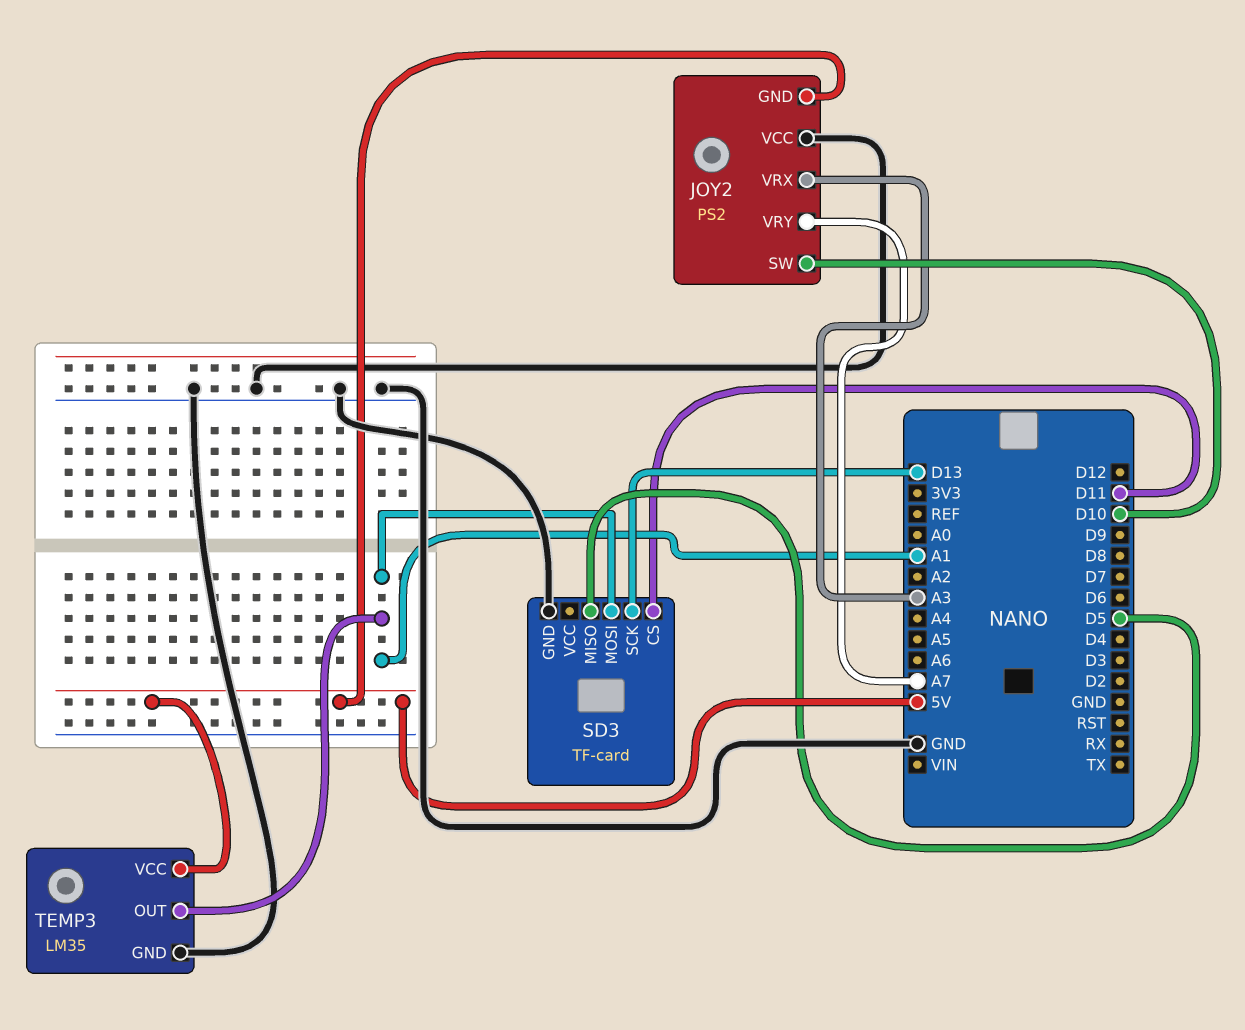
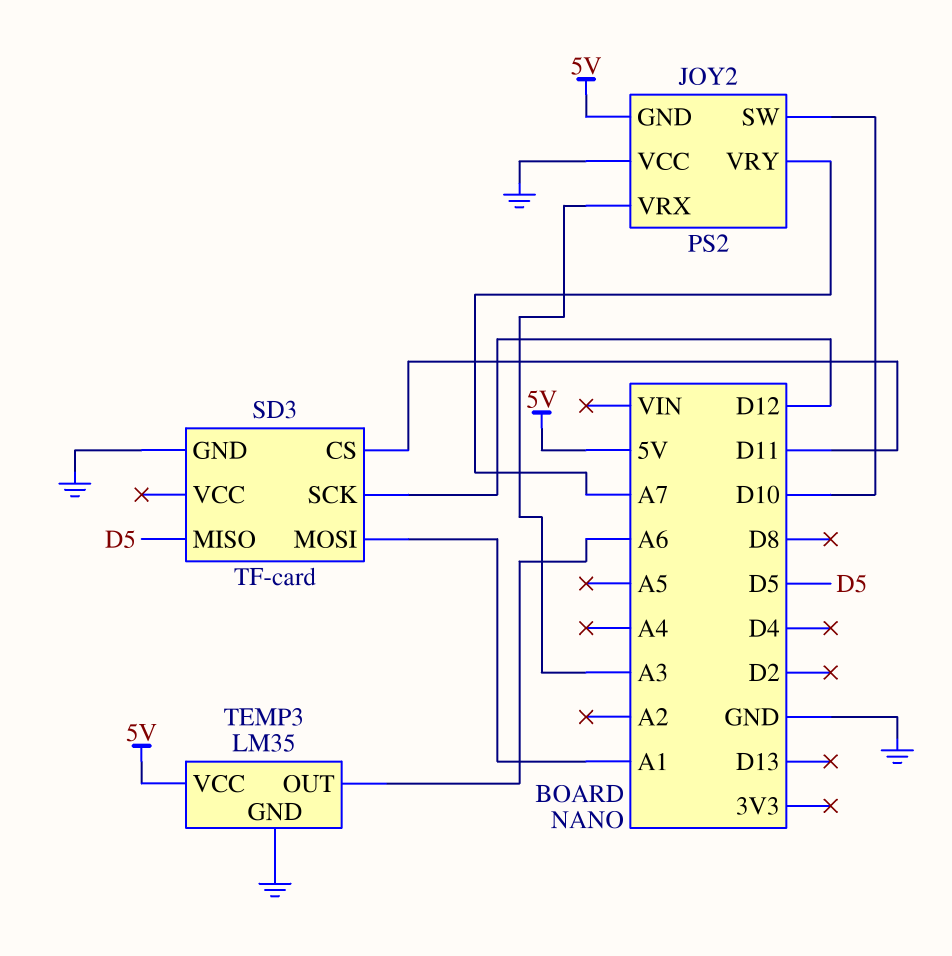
SD3 pin SCK: D13 -> D12
TEMP3 pin OUT: A1 -> A6

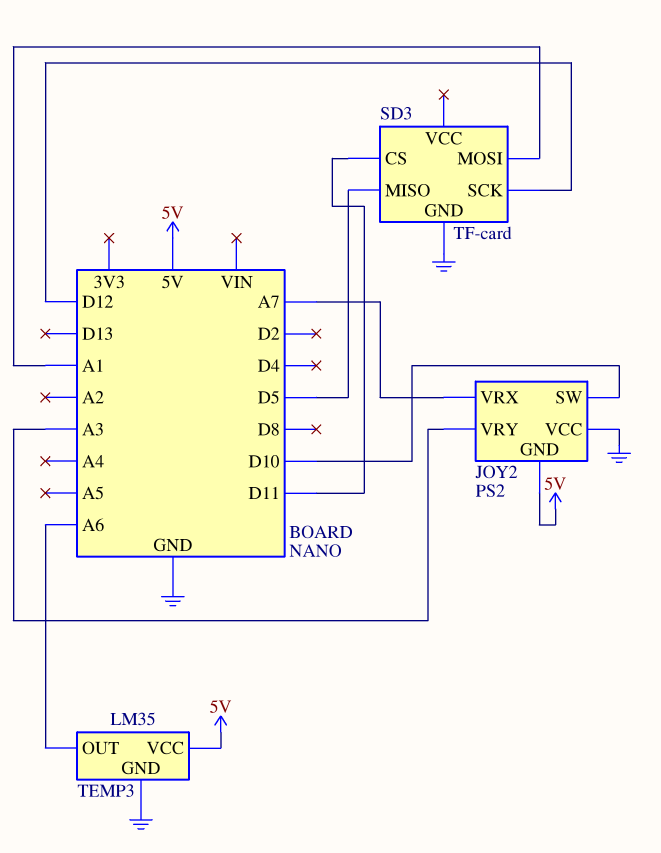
JOY2 pin VRX: A3 -> A7
JOY2 pin VRY: A7 -> A3

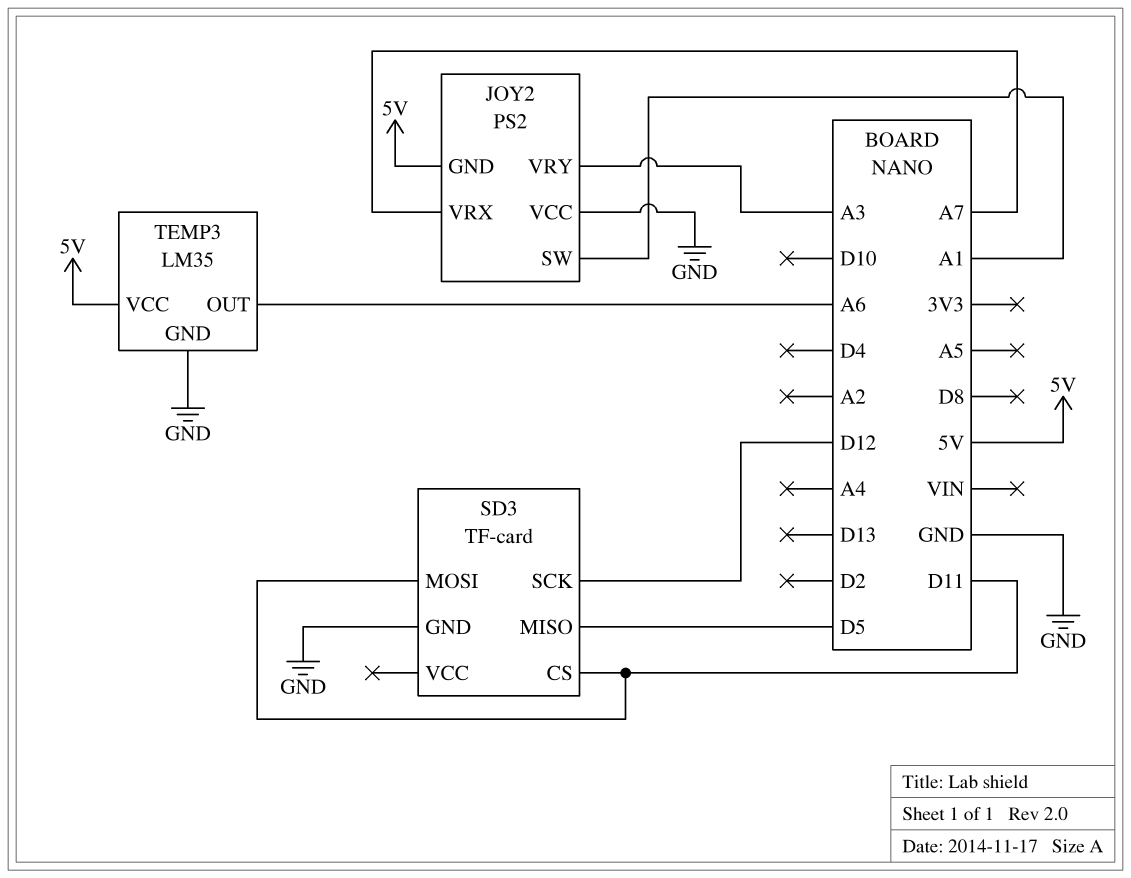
JOY2 pin SW: D10 -> A1
SD3 pin MOSI: A1 -> D11

